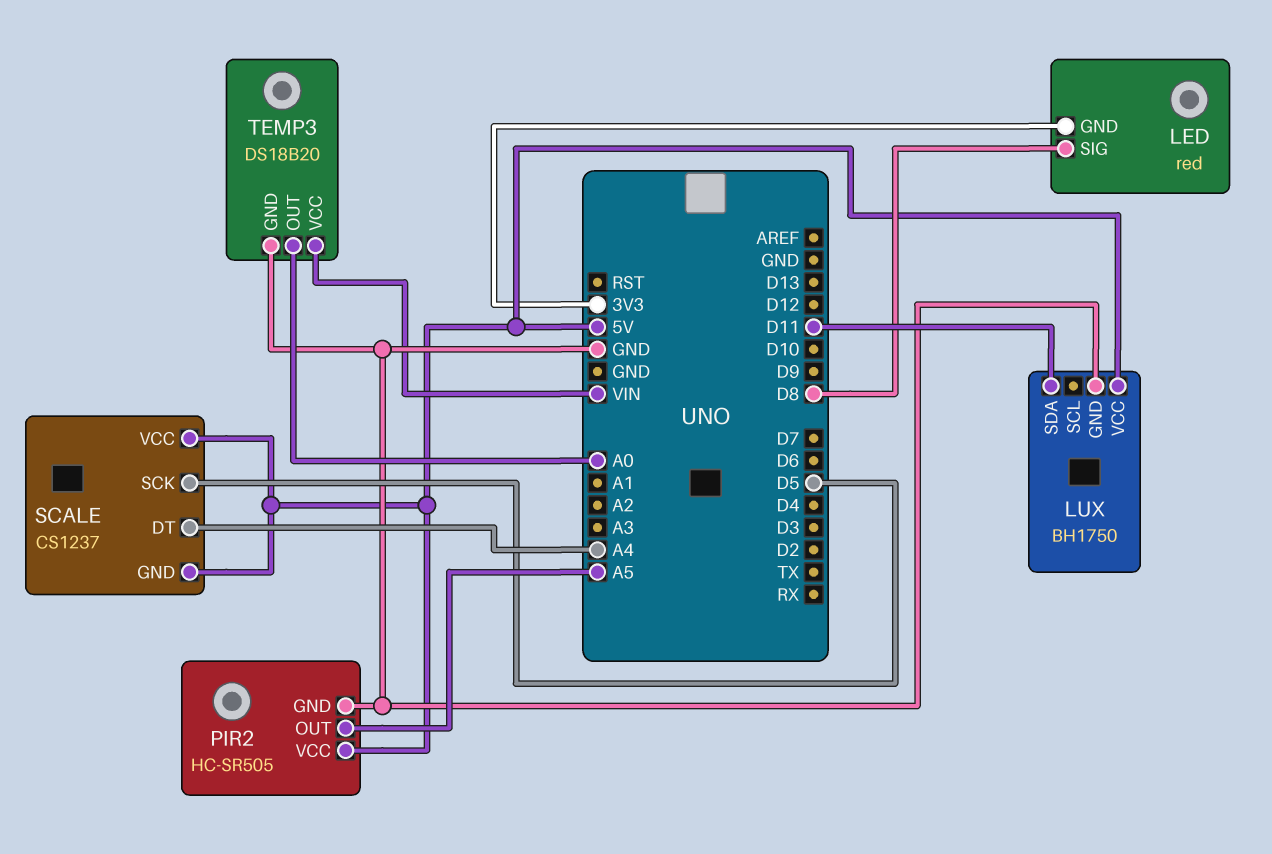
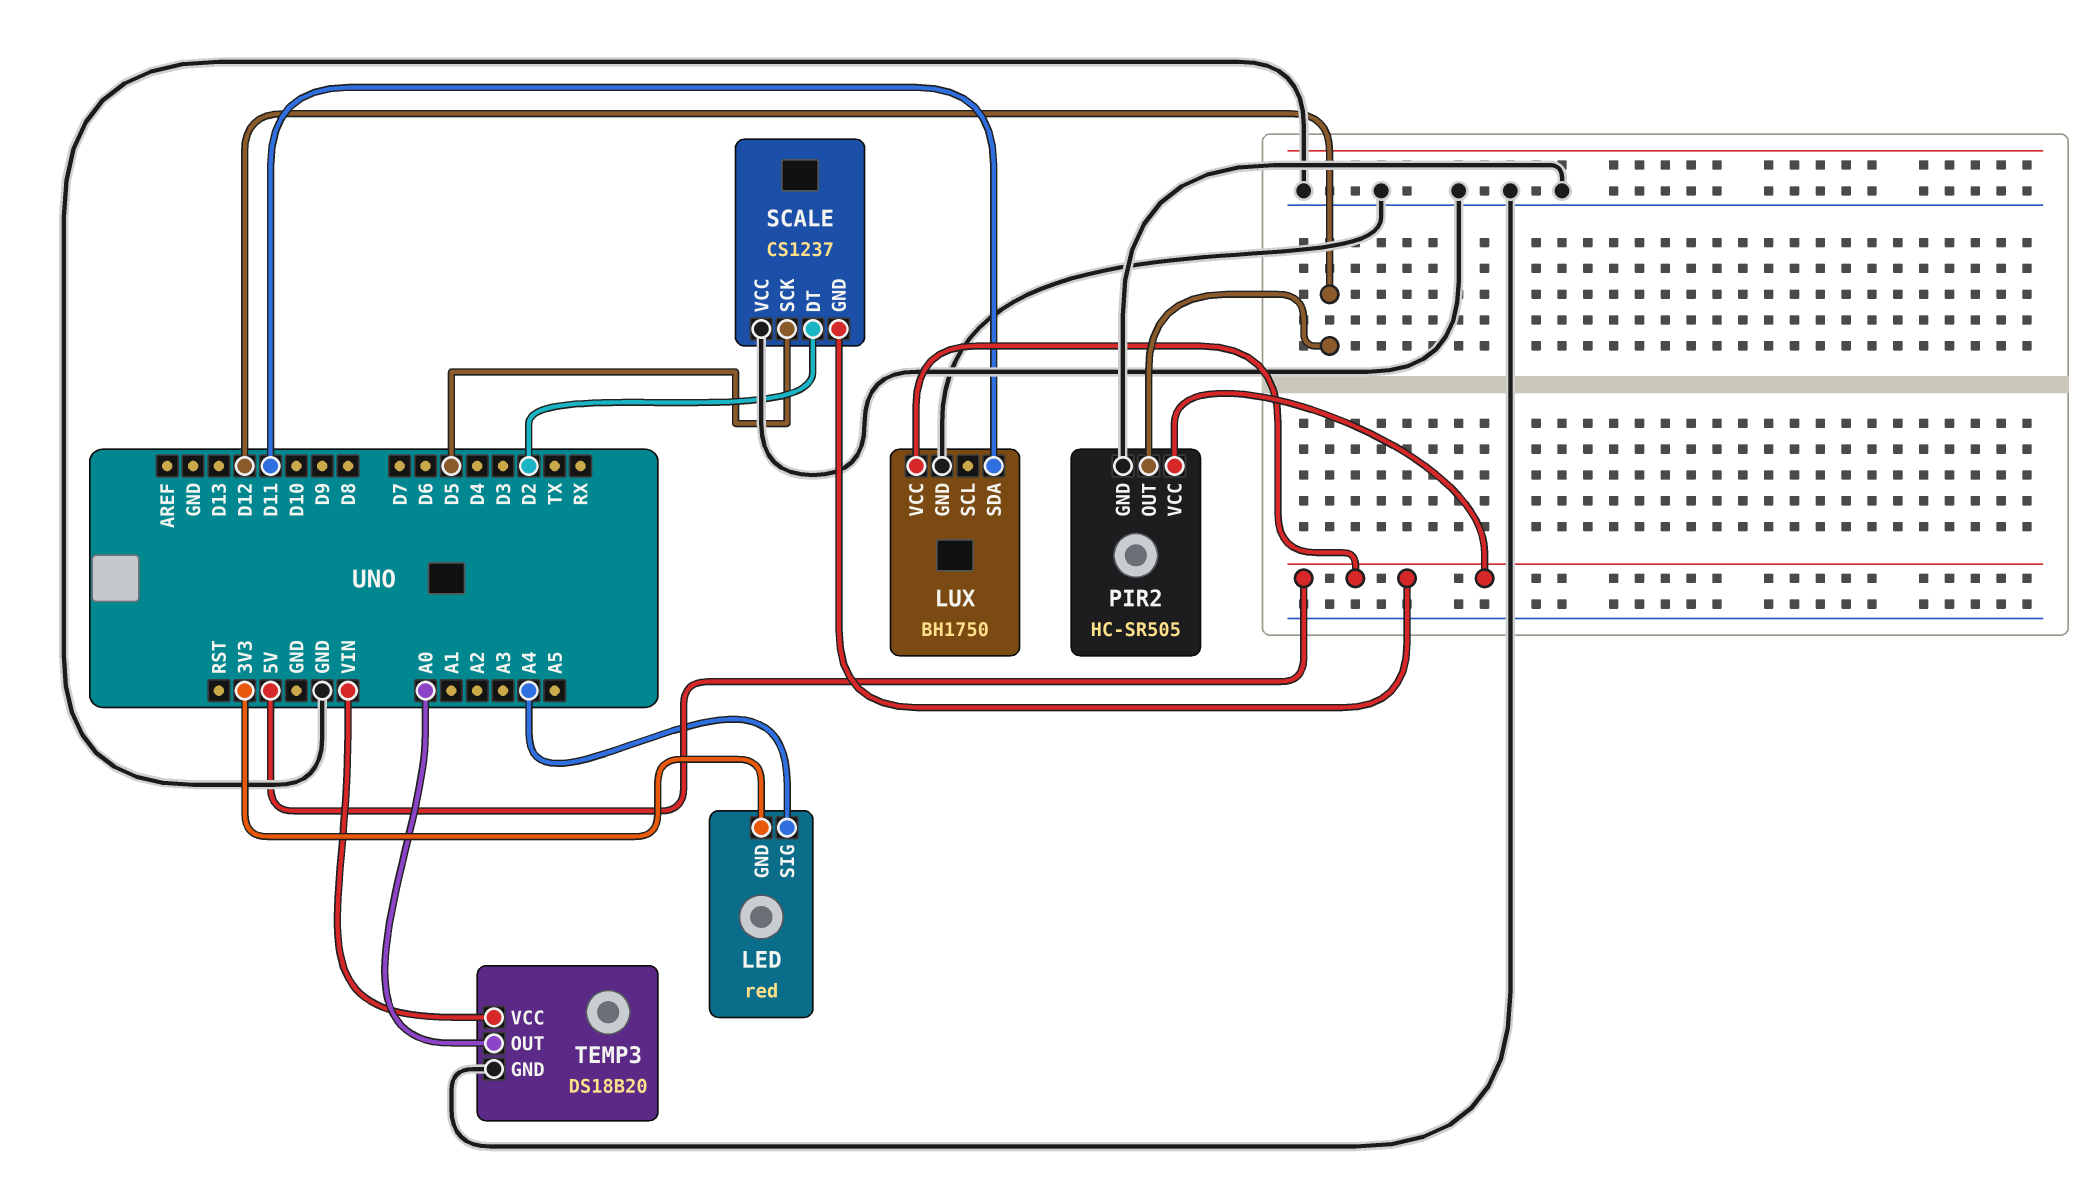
LED pin SIG: D8 -> A4
PIR2 pin OUT: A5 -> D12
SCALE pin DT: A4 -> D2
SCALE pin VCC: 5V -> GND

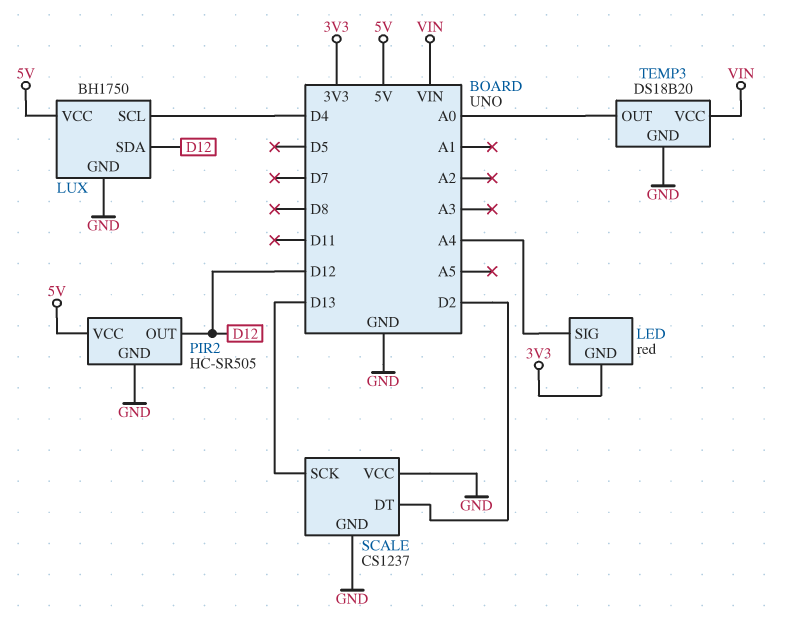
LUX pin SCL: none -> D4
LUX pin SDA: D11 -> D12
SCALE pin GND: 5V -> GND
SCALE pin SCK: D5 -> D13

